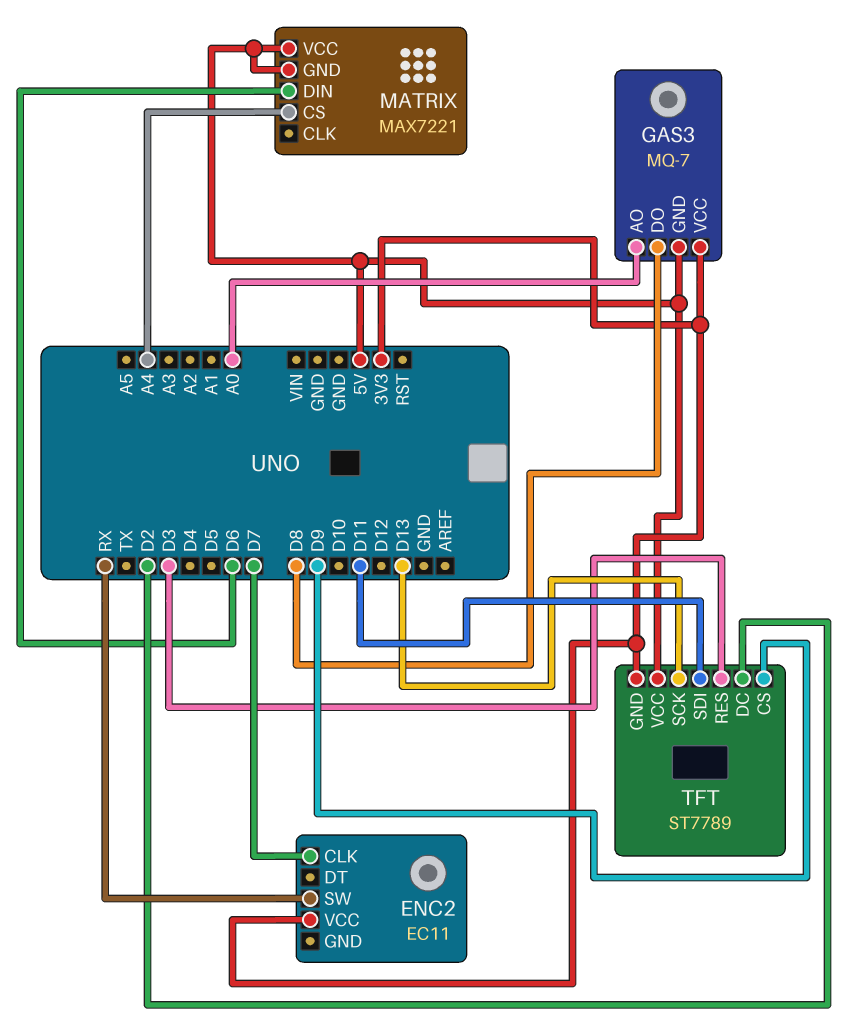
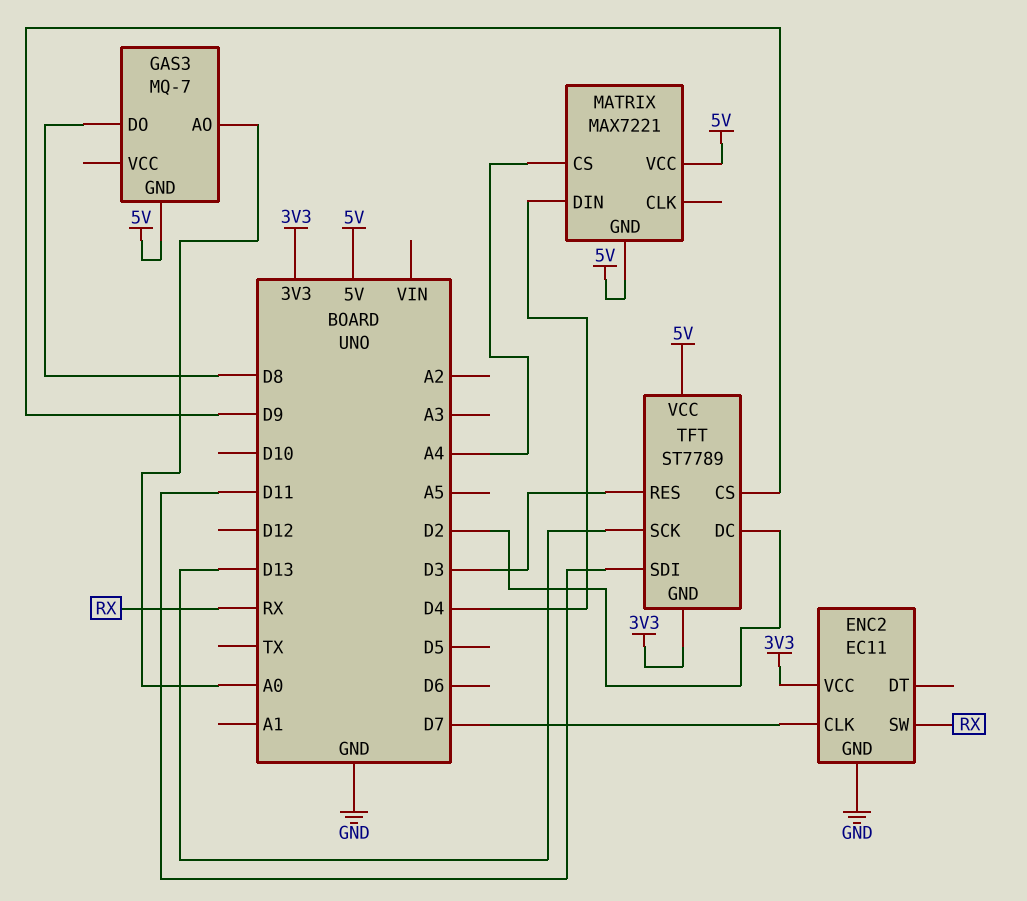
ENC2 pin GND: none -> GND
GAS3 pin VCC: 3V3 -> none
MATRIX pin DIN: D6 -> D4

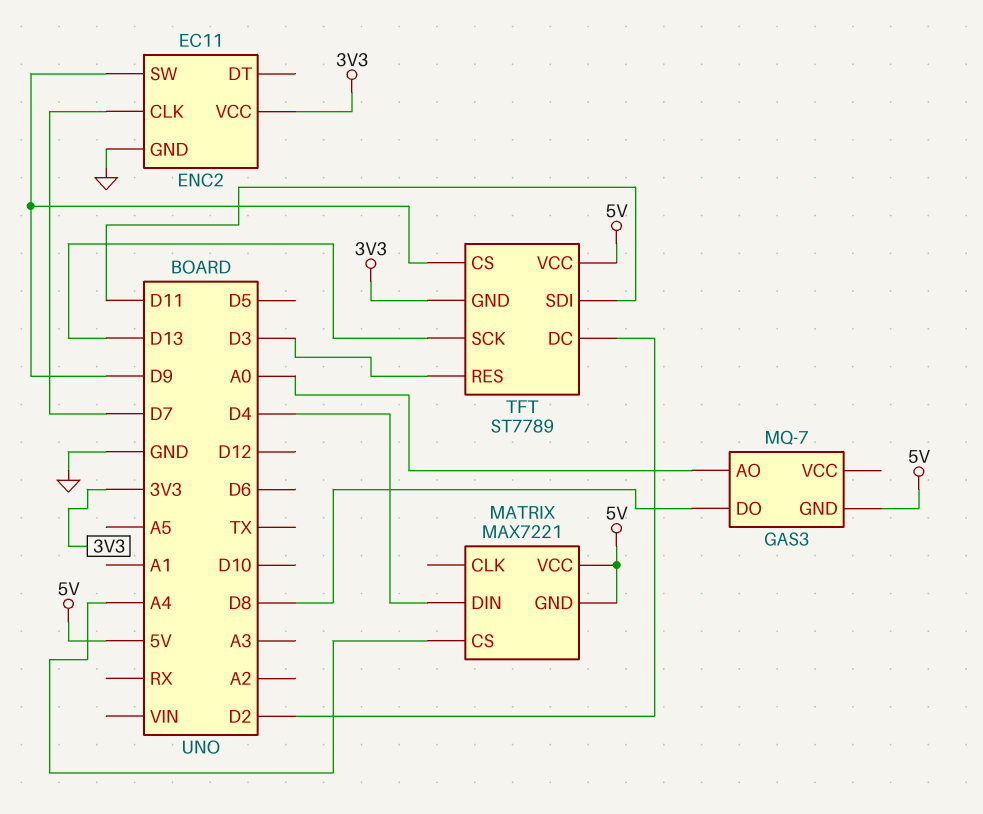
ENC2 pin SW: RX -> D9

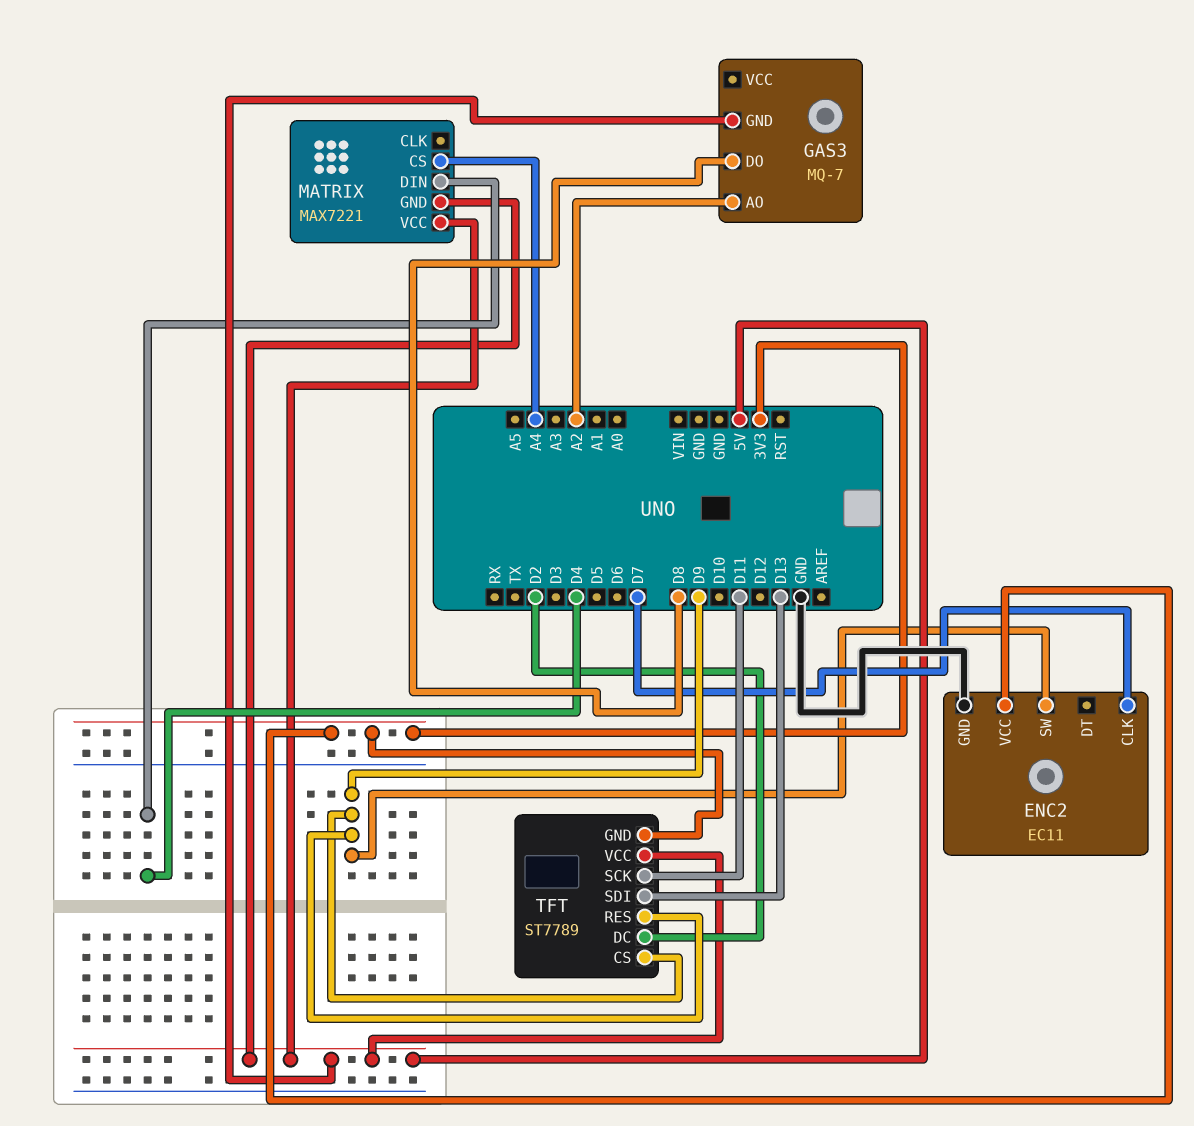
GAS3 pin AO: A0 -> A2
TFT pin RES: D3 -> D9
TFT pin SCK: D13 -> D11
TFT pin SDI: D11 -> D13

